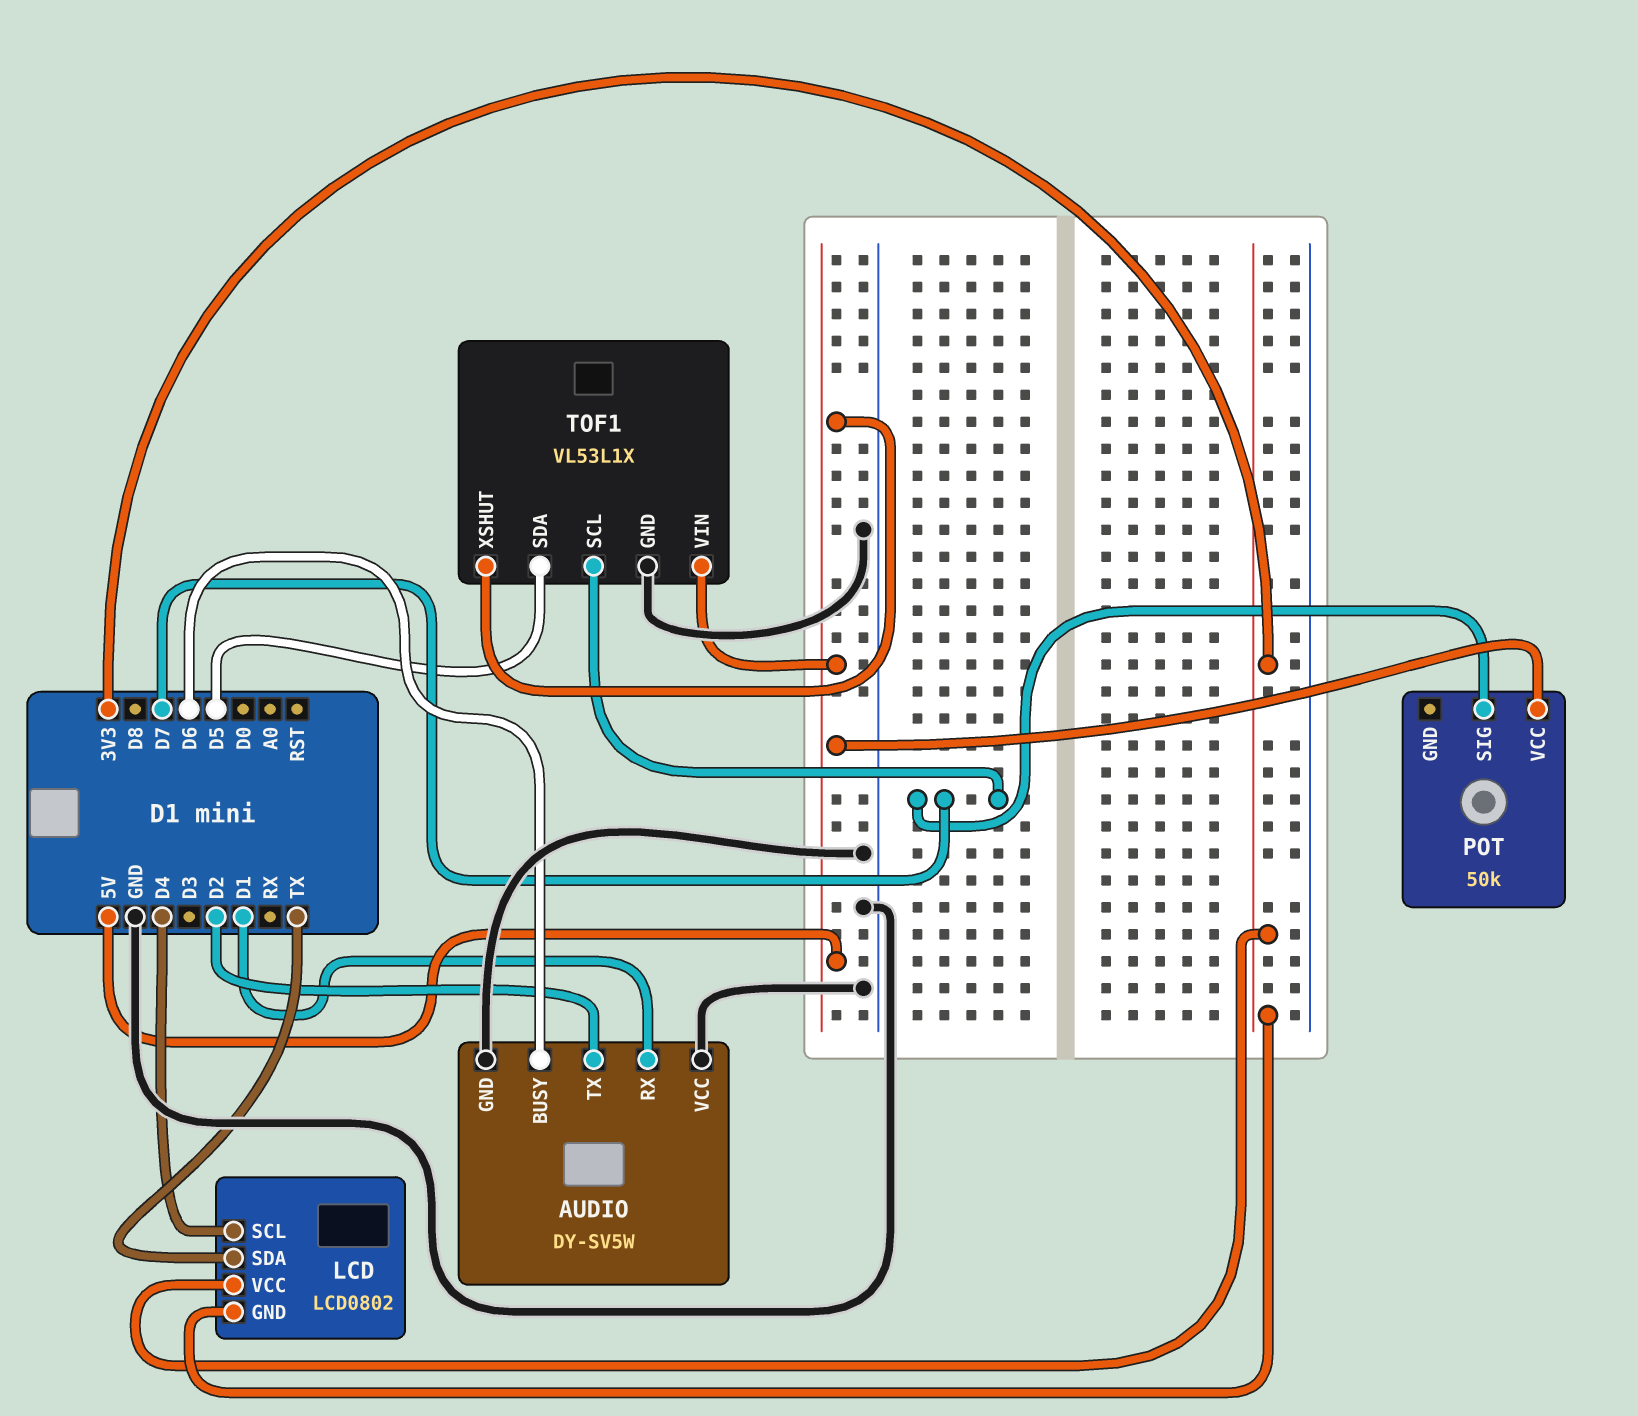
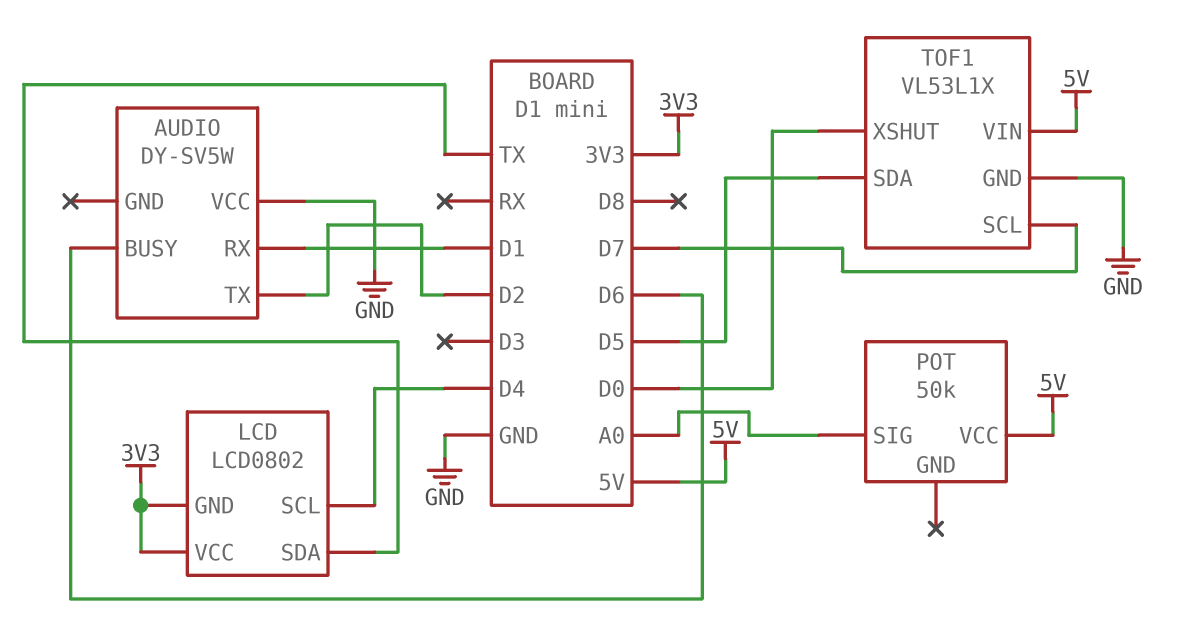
AUDIO pin GND: GND -> none
POT pin SIG: D7 -> A0
TOF1 pin XSHUT: 5V -> D0

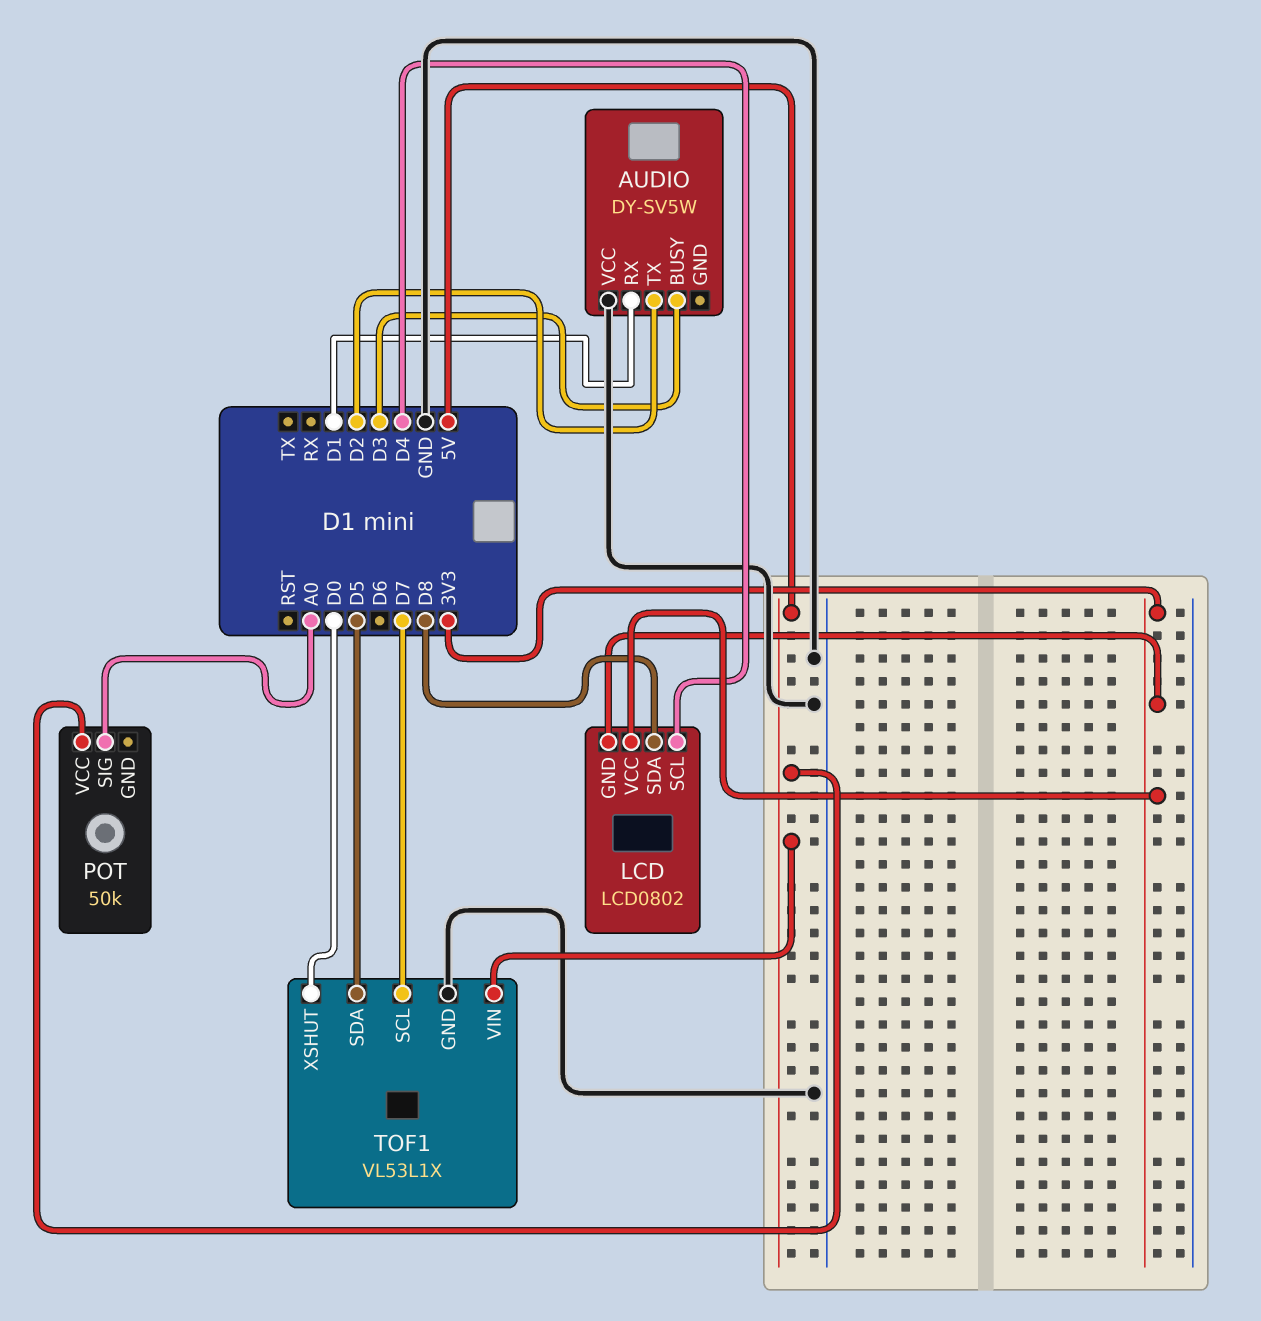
AUDIO pin BUSY: D6 -> D3
LCD pin SDA: TX -> D8

